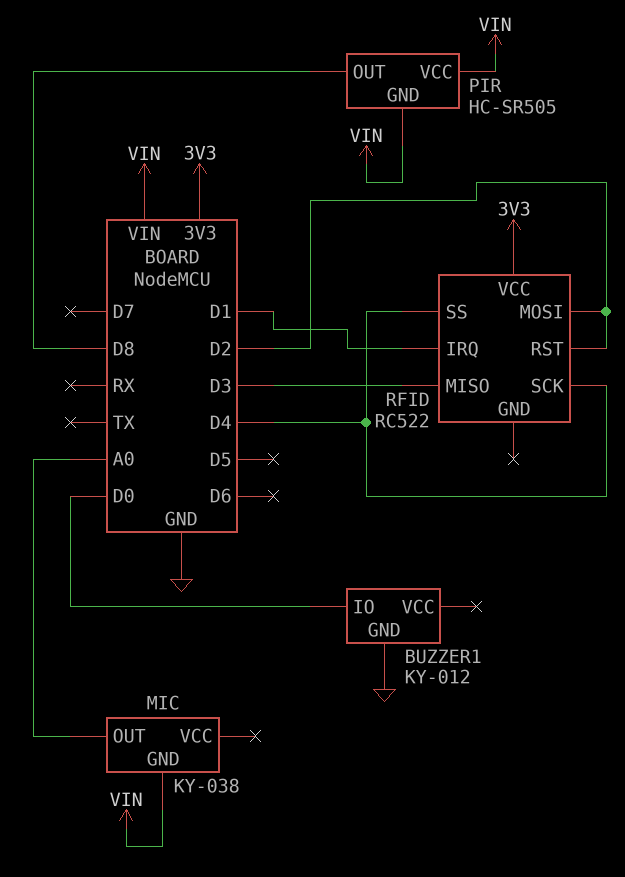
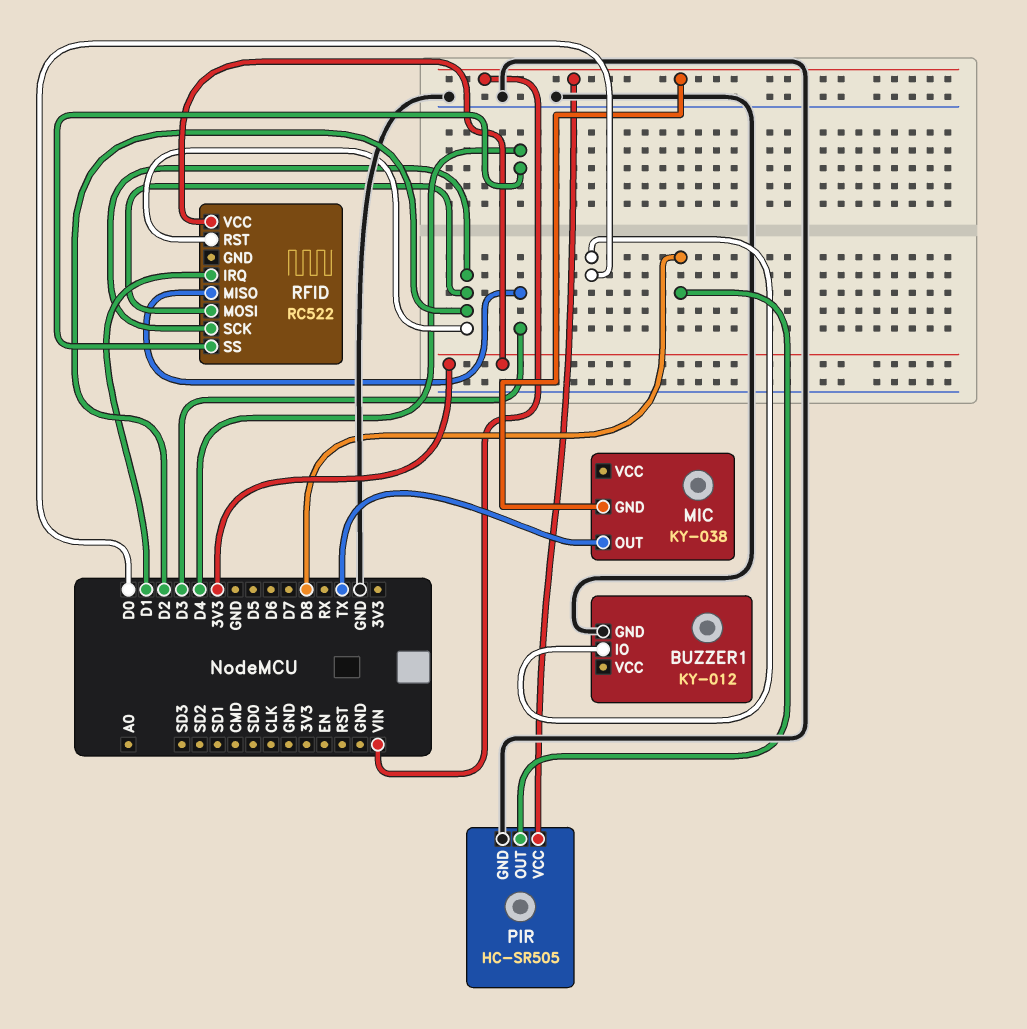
MIC pin OUT: A0 -> TX
PIR pin GND: VIN -> GND
RFID pin SCK: D4 -> D2

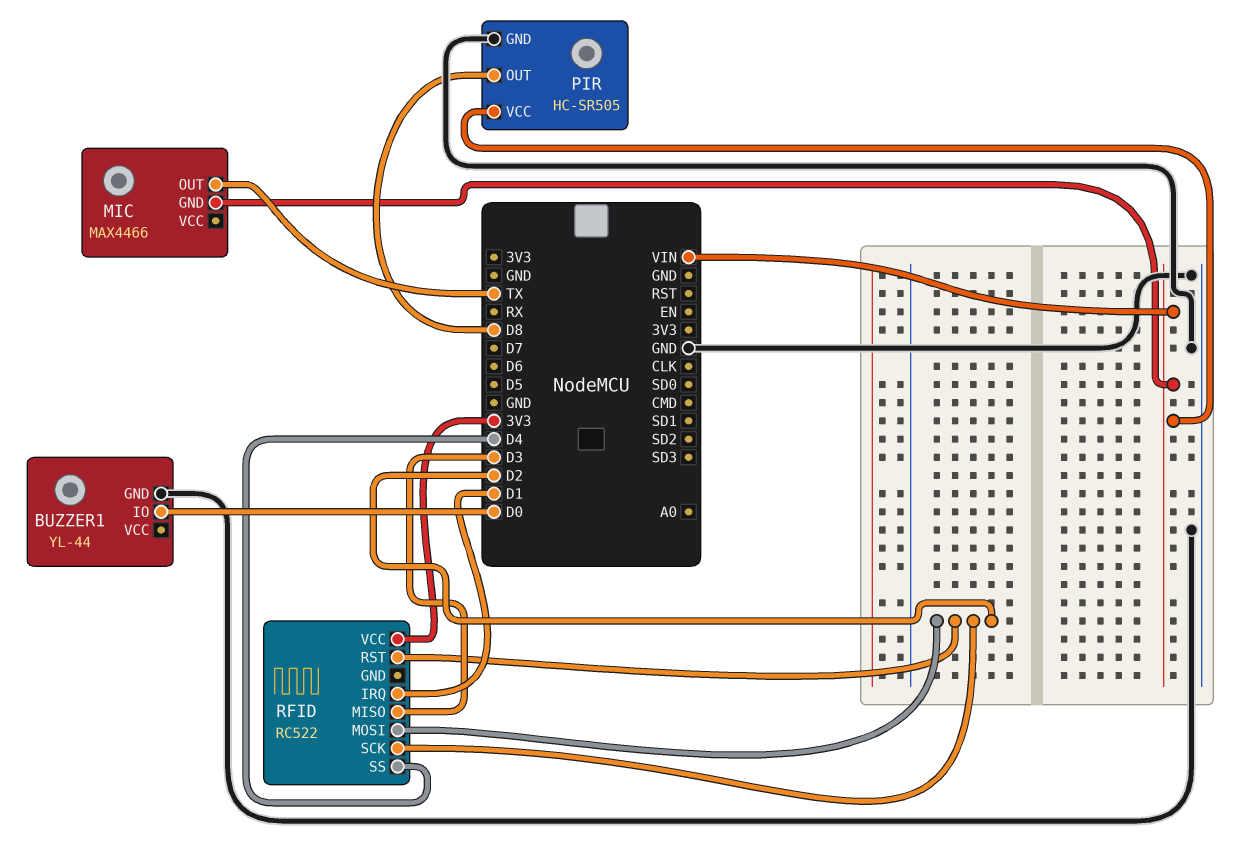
BUZZER1: KY-012 -> YL-44
MIC: KY-038 -> MAX4466

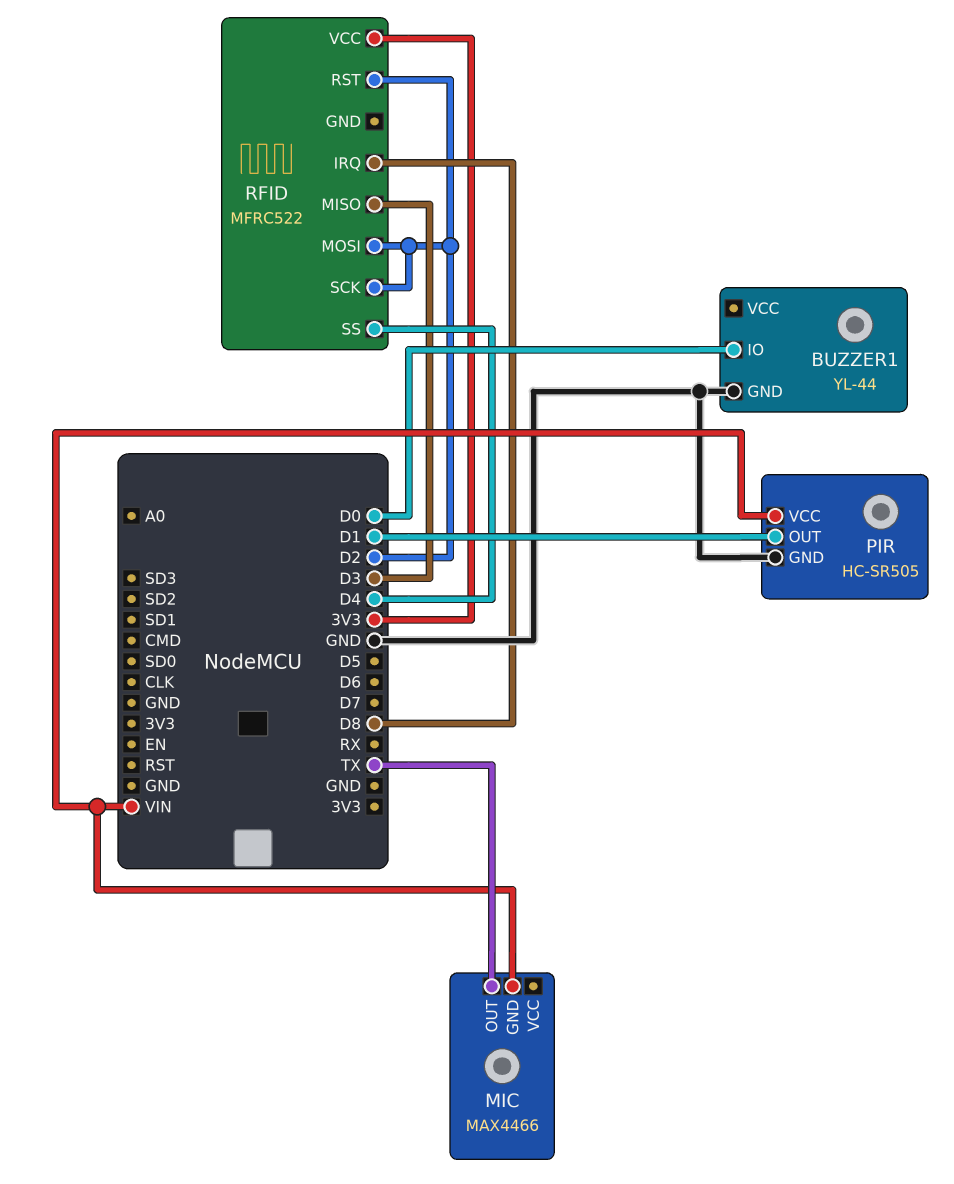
PIR pin OUT: D8 -> D1
RFID: RC522 -> MFRC522
RFID pin IRQ: D1 -> D8

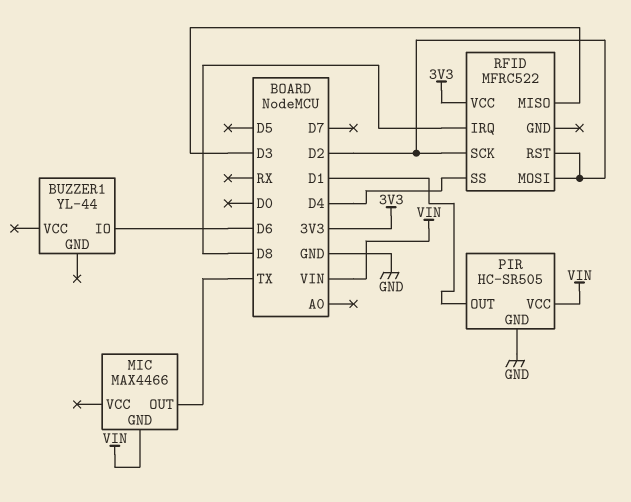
BUZZER1 pin GND: GND -> none
BUZZER1 pin IO: D0 -> D6

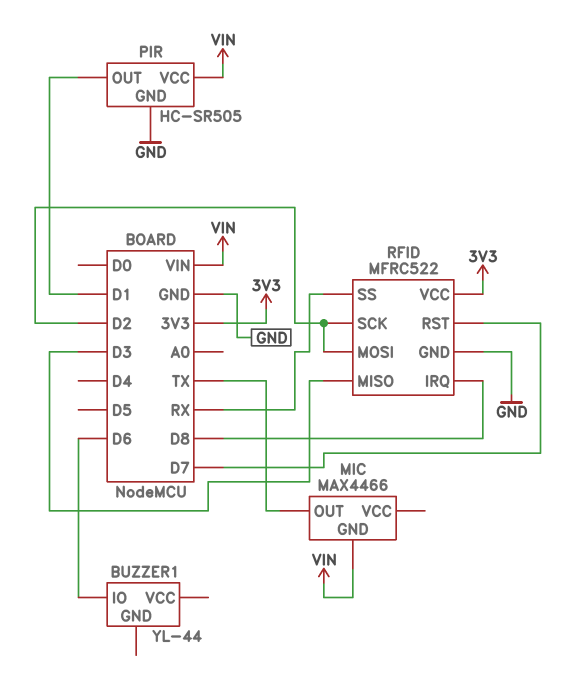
RFID pin GND: none -> GND
RFID pin RST: D2 -> D7
RFID pin SS: D4 -> RX

